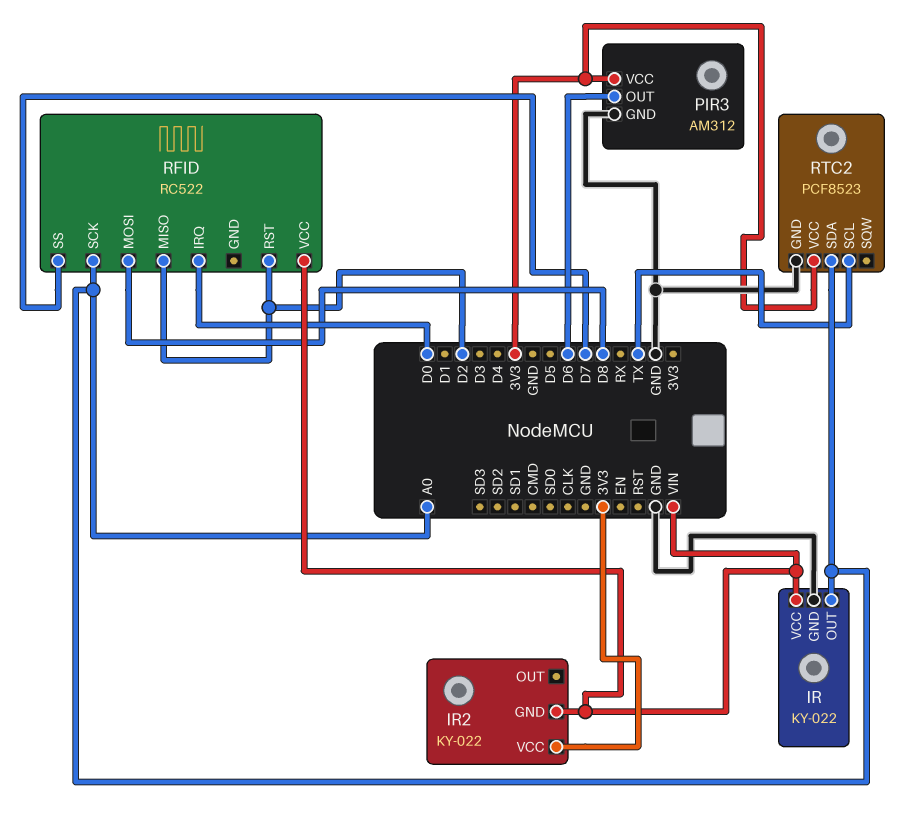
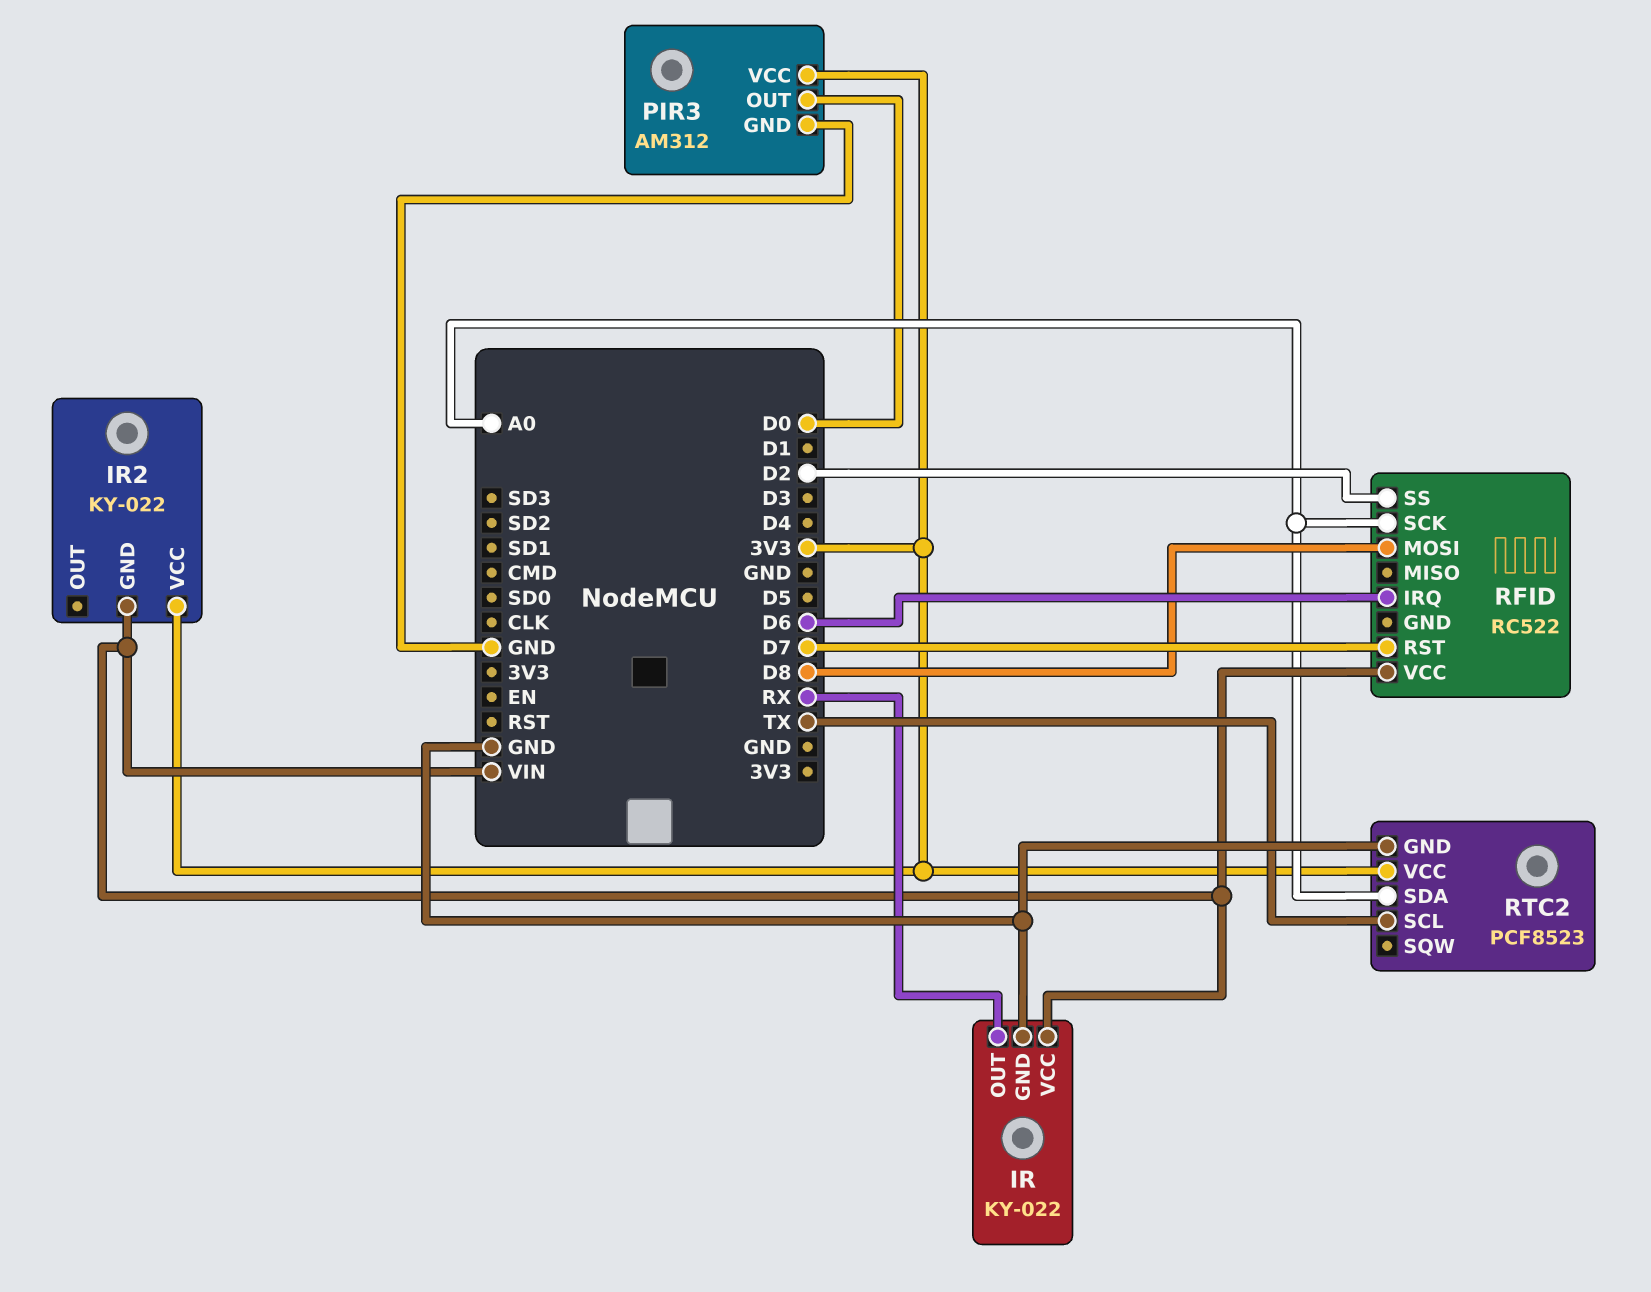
IR pin OUT: A0 -> RX
PIR3 pin OUT: D6 -> D0
RFID pin IRQ: D0 -> D6
RFID pin MISO: D2 -> none
RFID pin RST: D2 -> D7
RFID pin SS: D7 -> D2

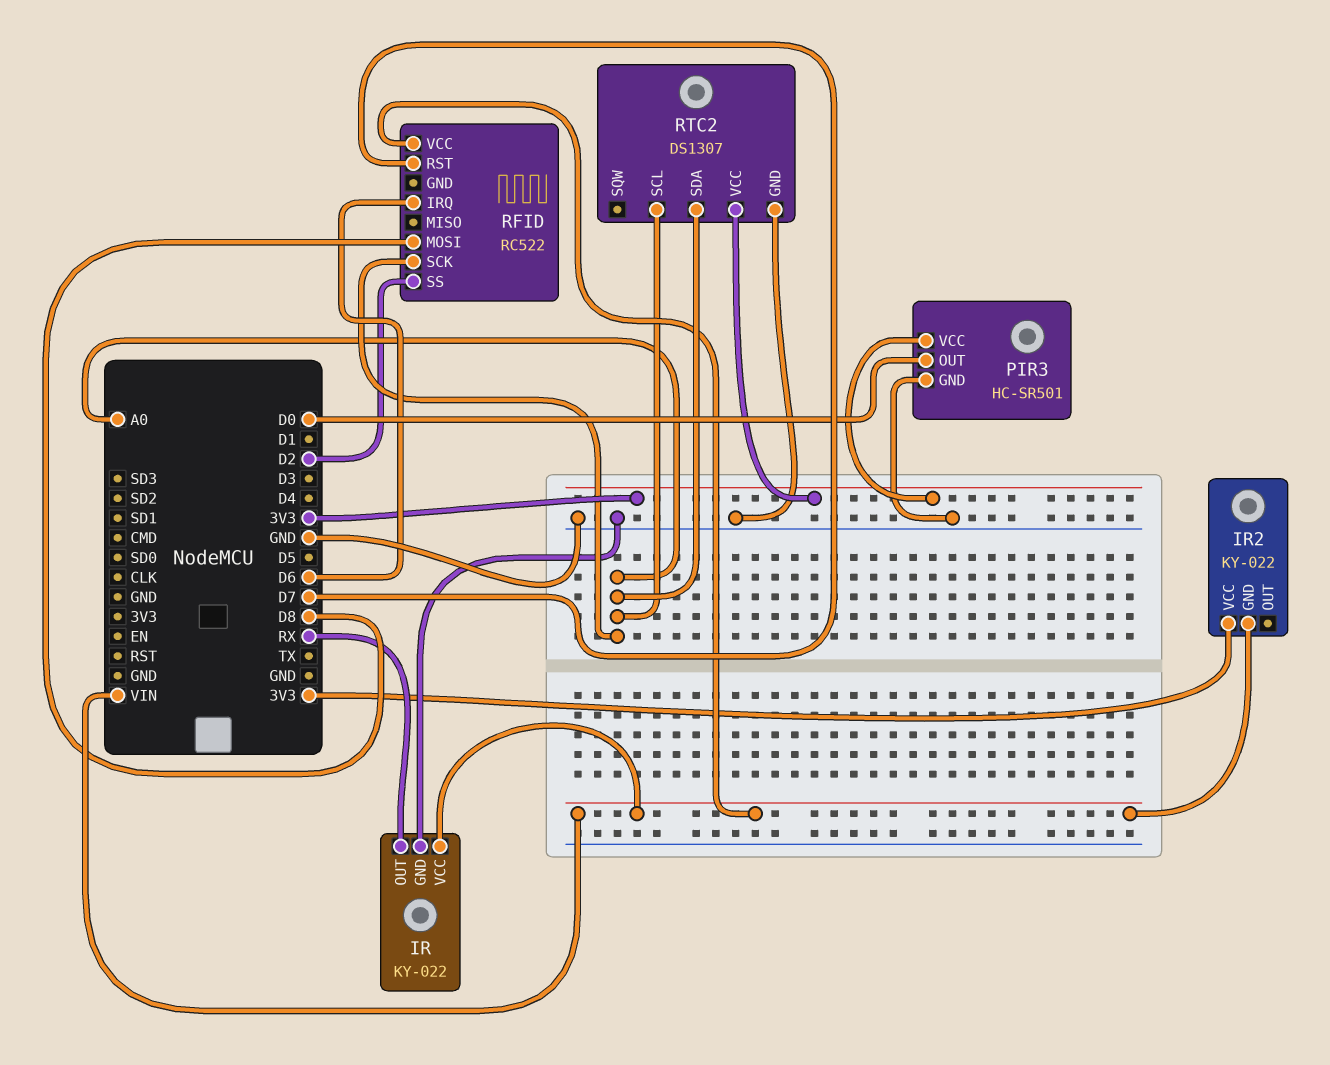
PIR3: AM312 -> HC-SR501
RTC2: PCF8523 -> DS1307
RTC2 pin SCL: TX -> A0

